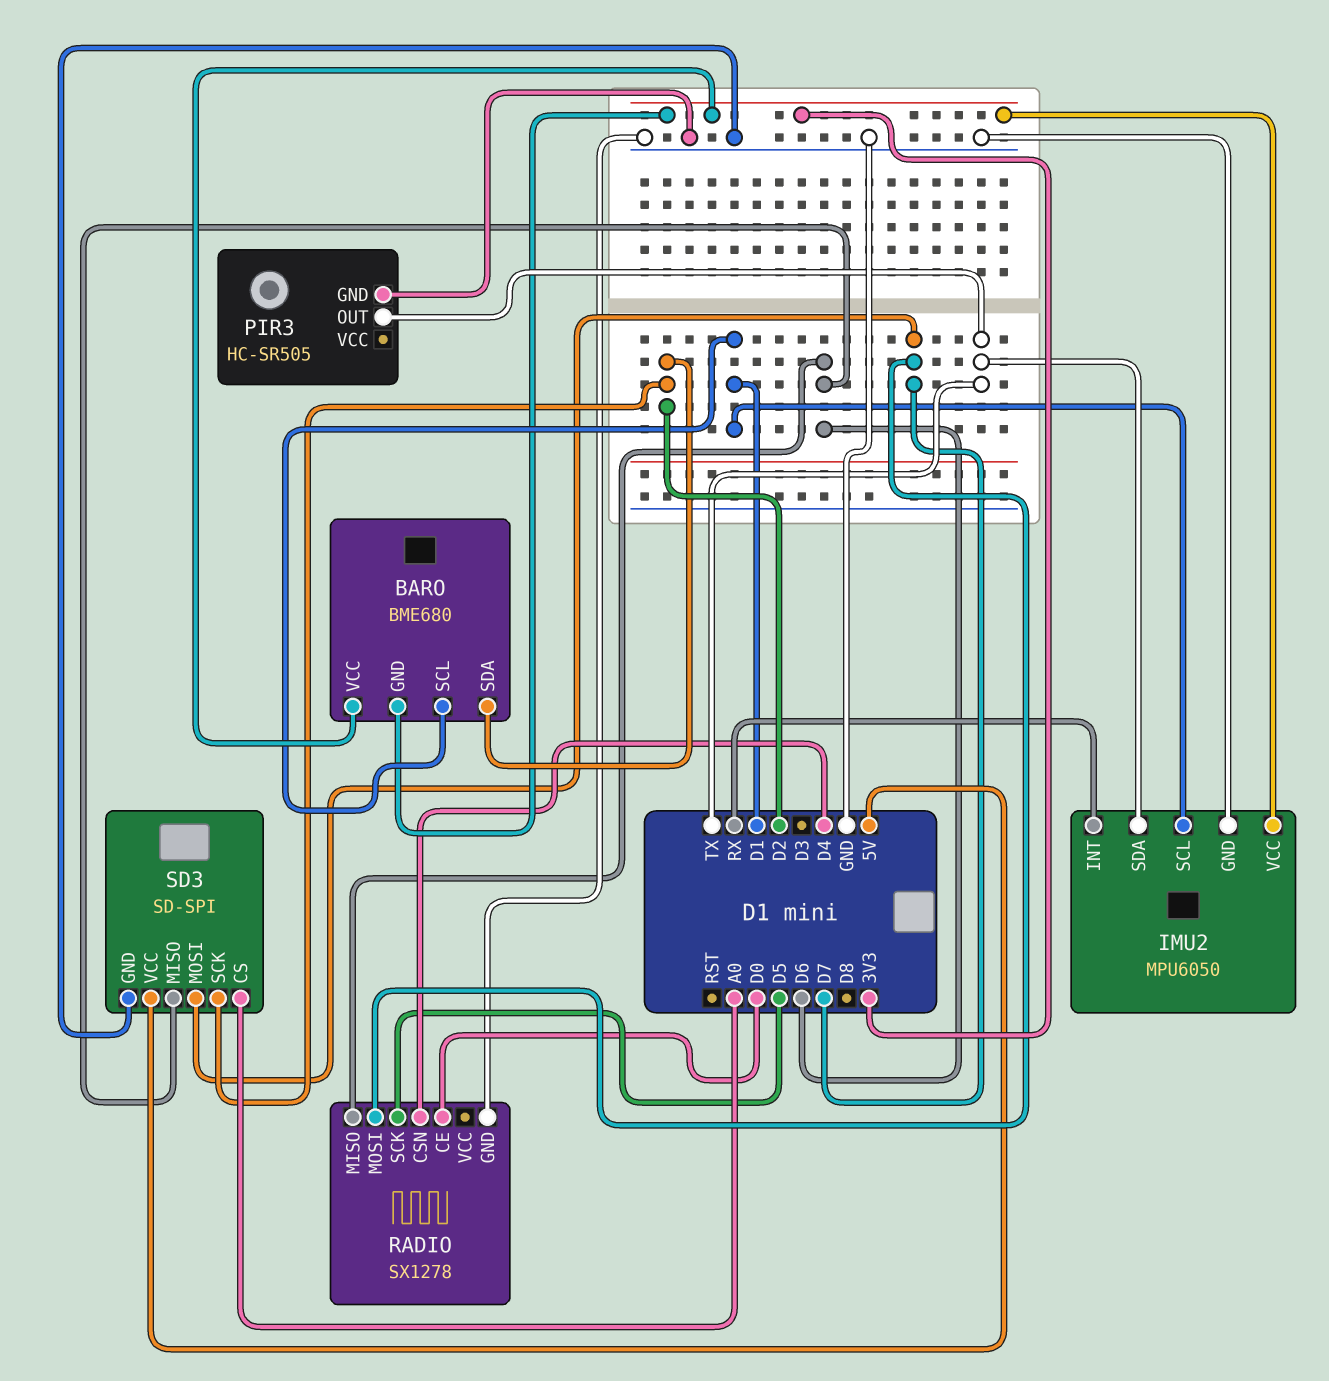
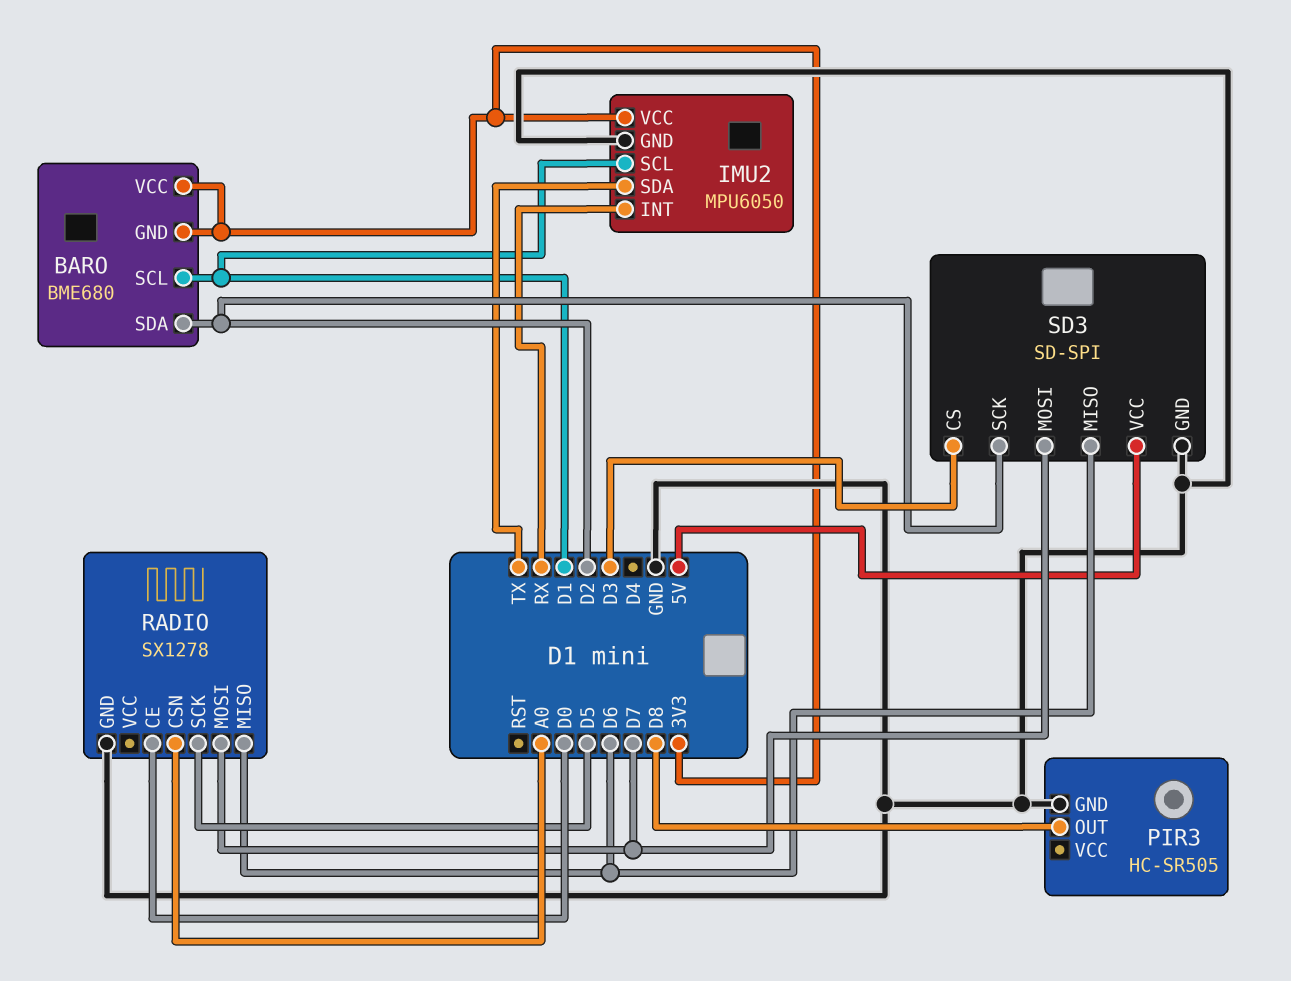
PIR3 pin OUT: TX -> D8
RADIO pin CSN: D4 -> A0
SD3 pin CS: A0 -> D3

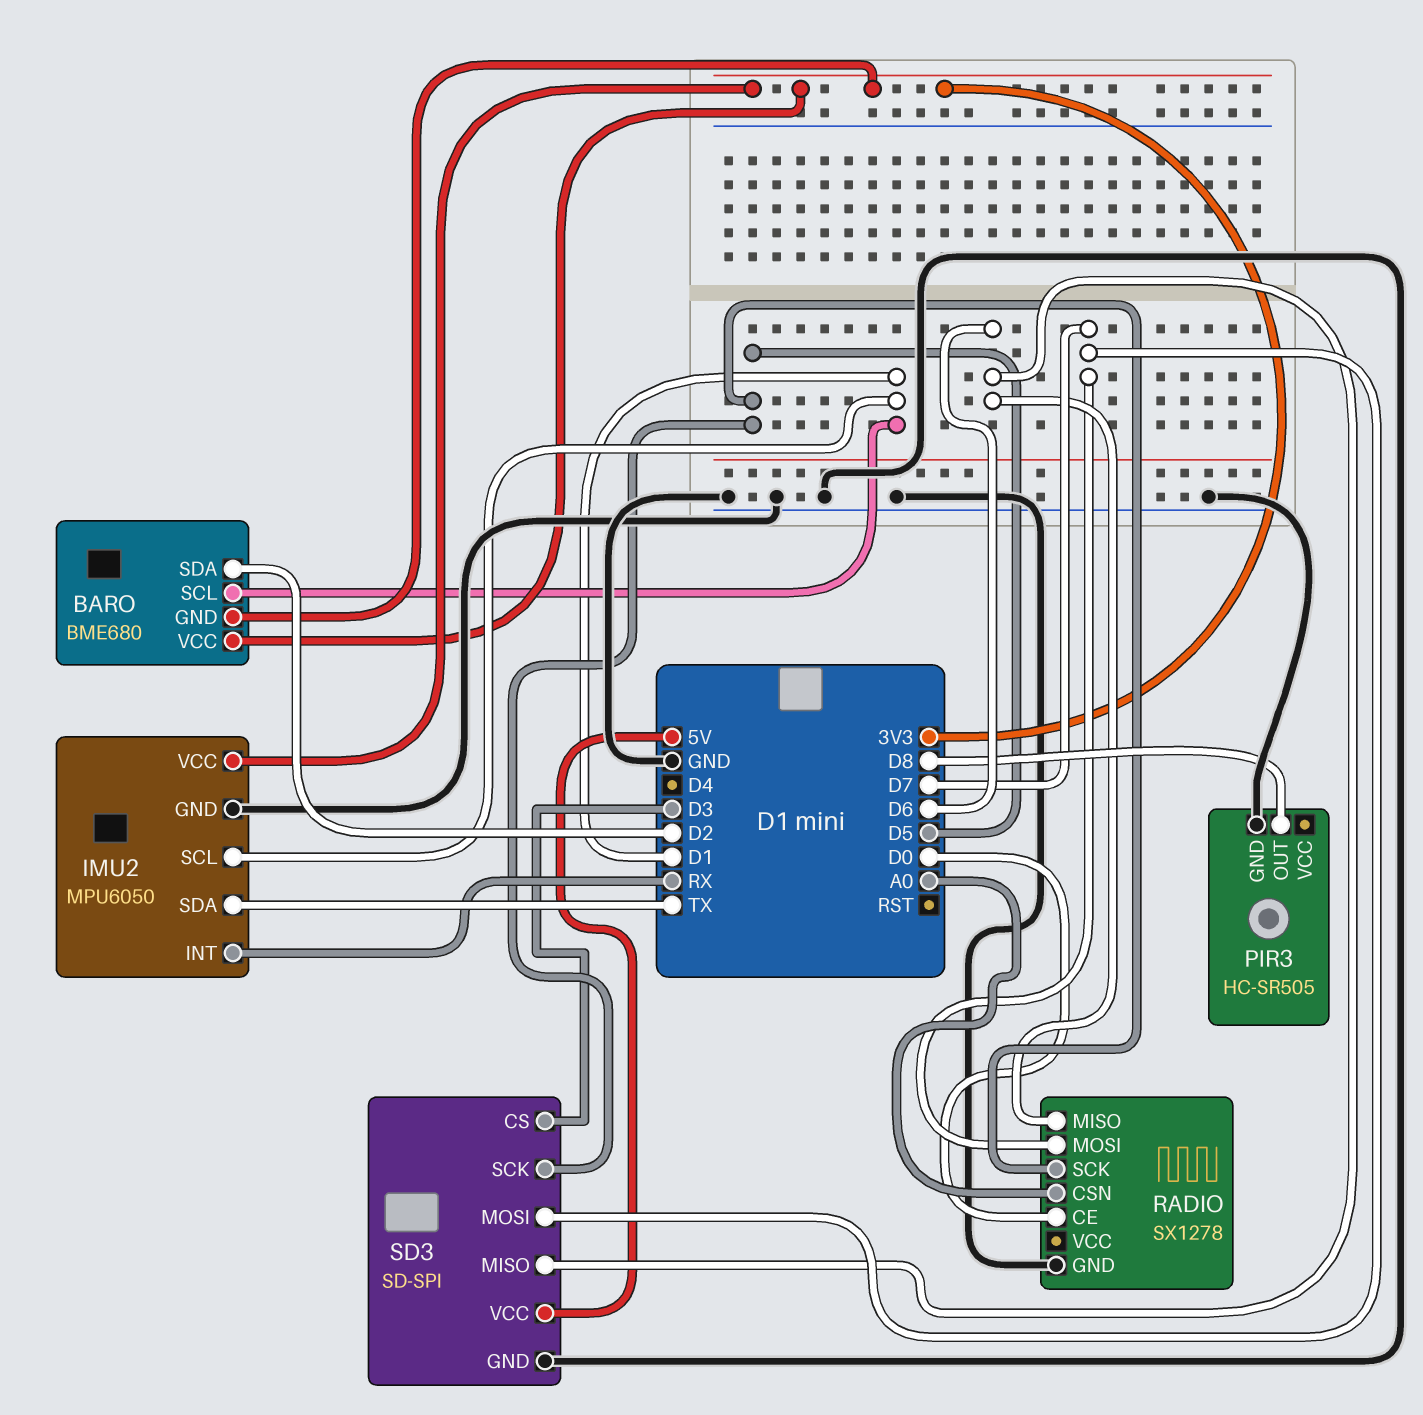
SD3 pin SCK: D2 -> D5

